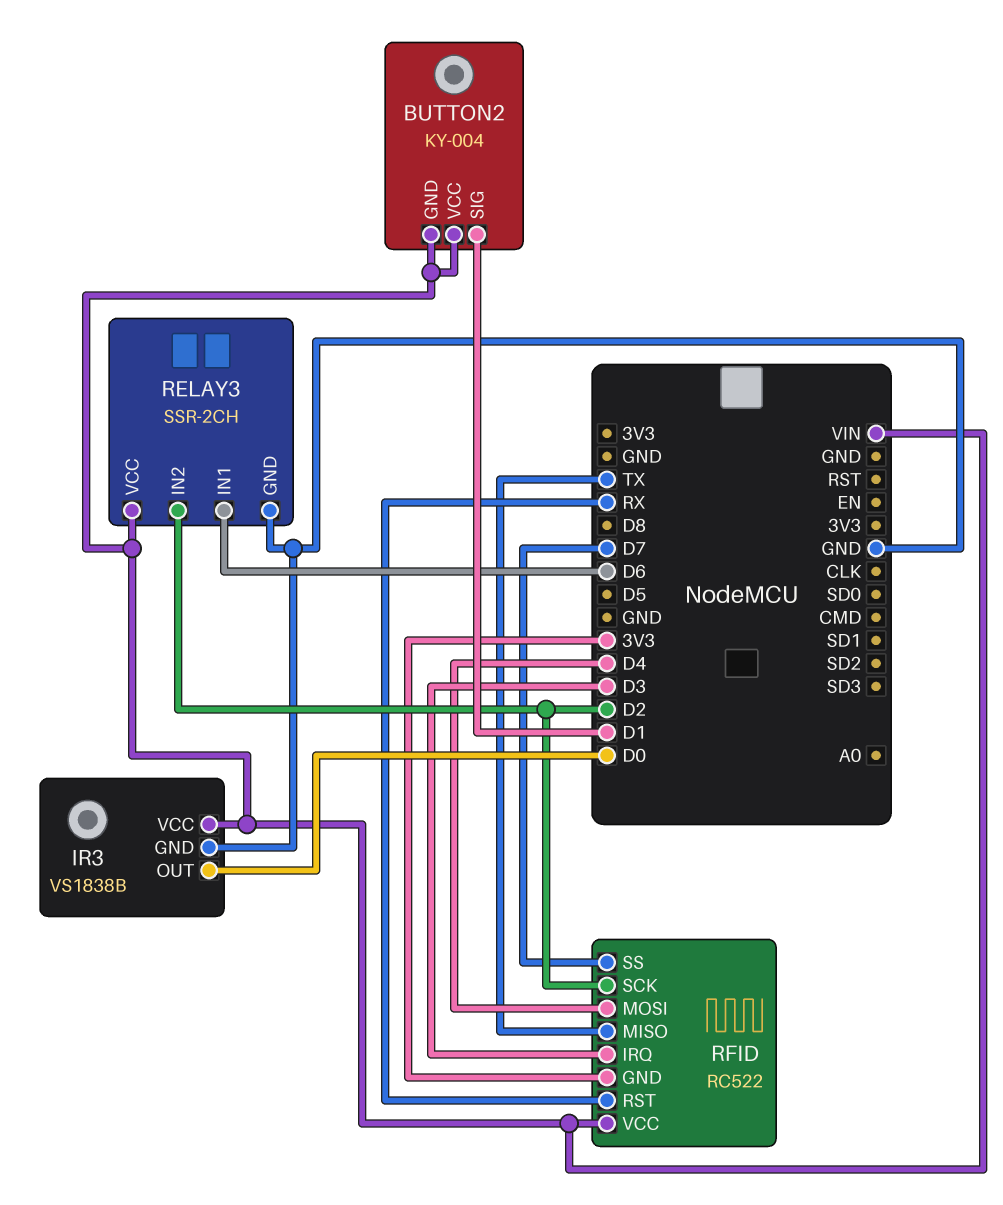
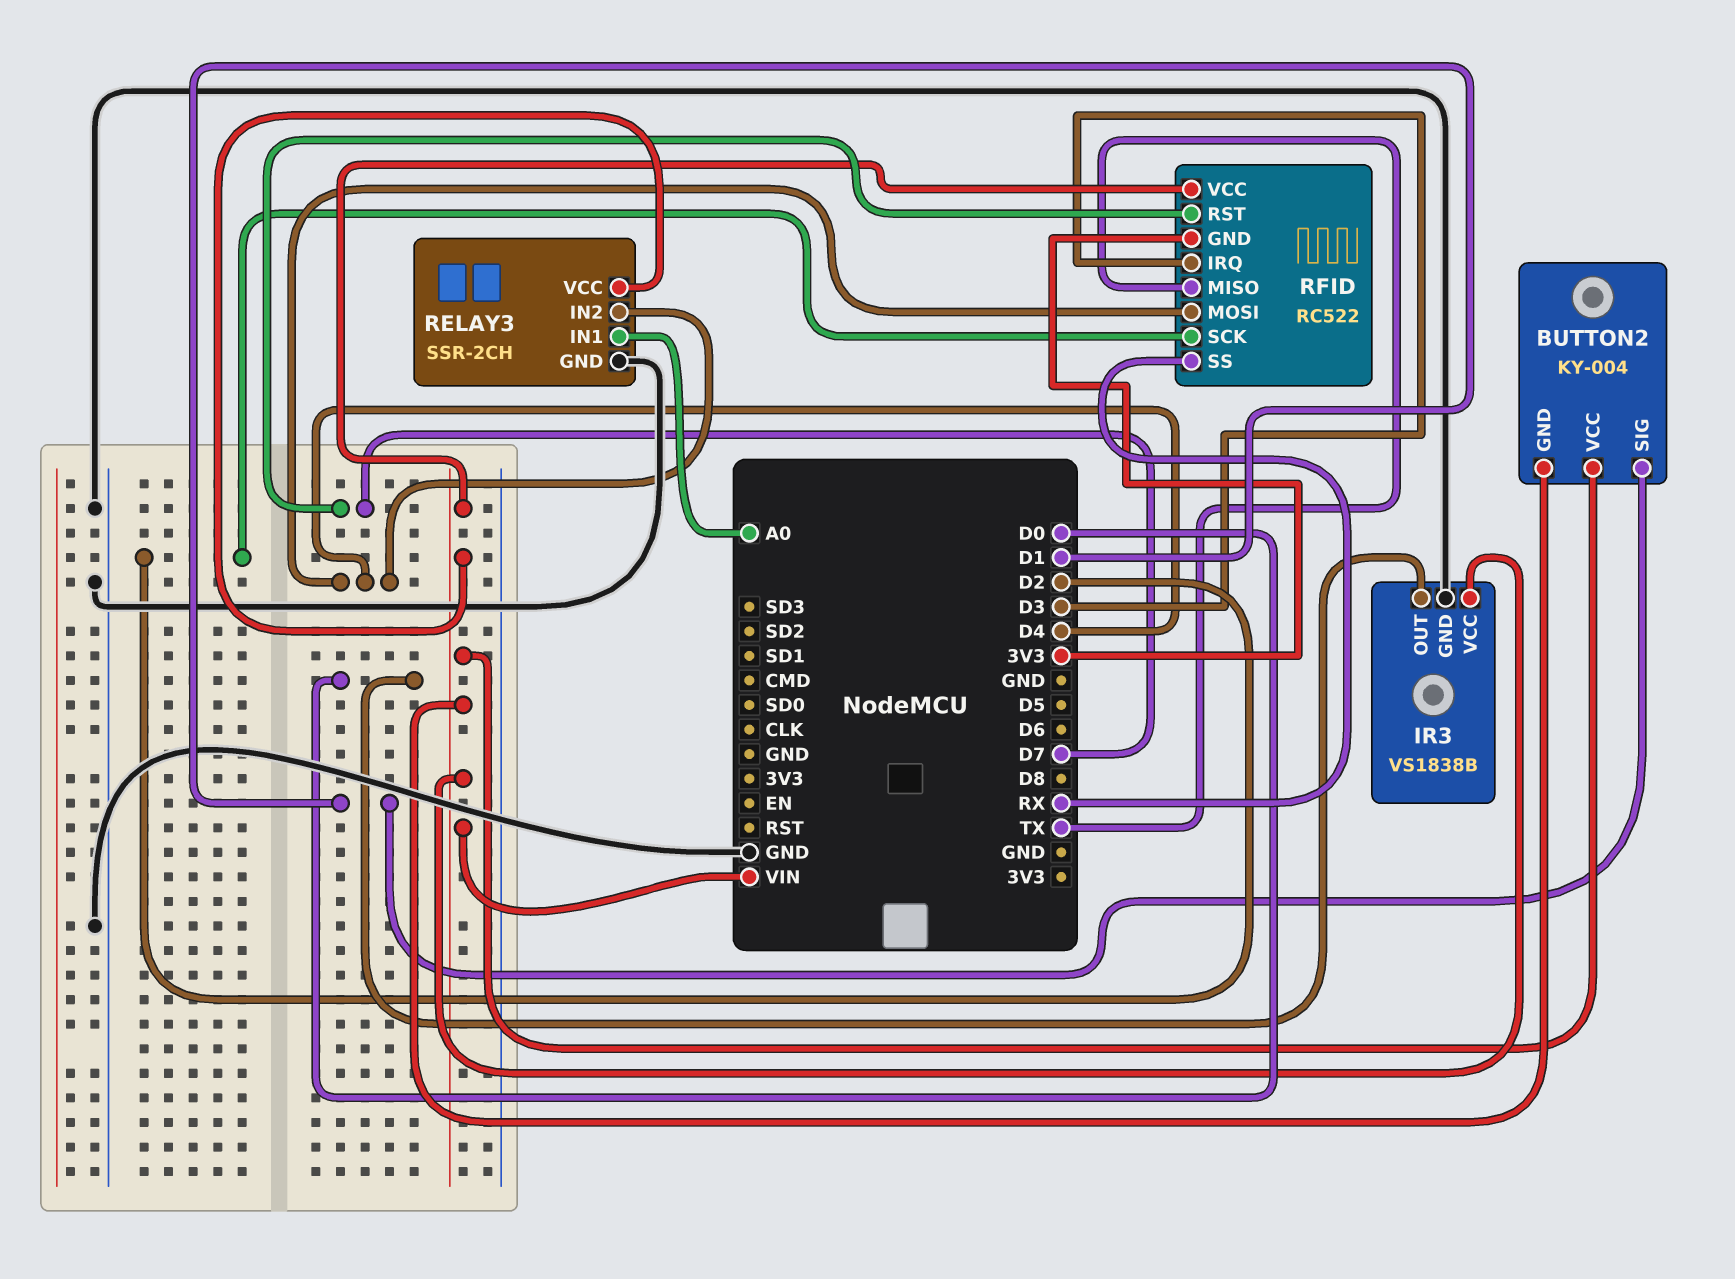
RELAY3 pin IN1: D6 -> A0
RELAY3 pin IN2: D2 -> D4
RFID pin RST: RX -> D7
RFID pin SS: D7 -> RX

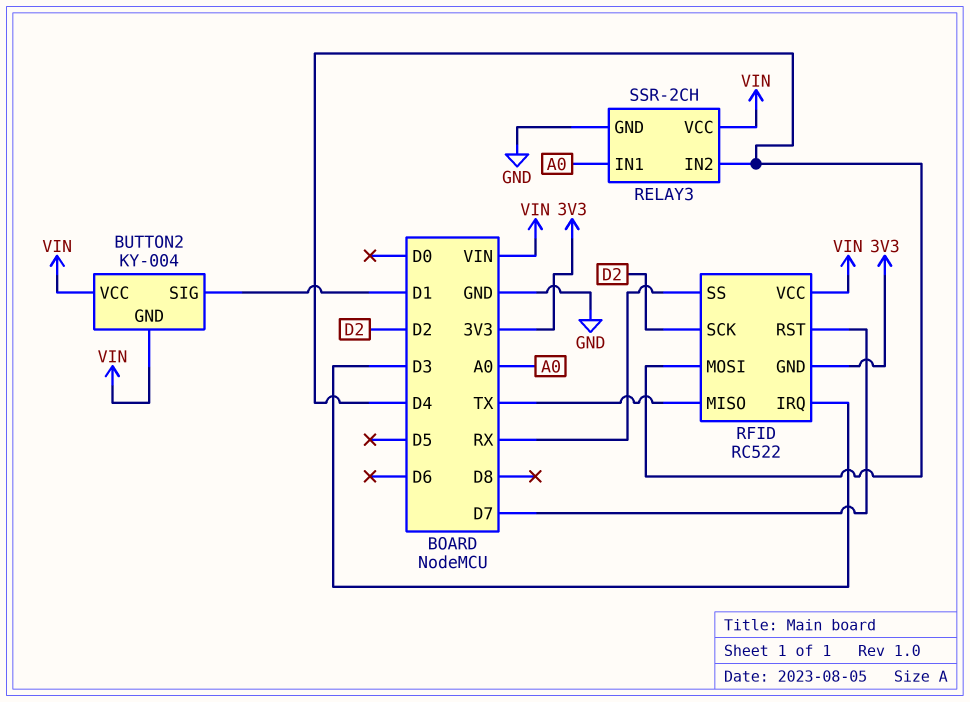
IR3: VS1838B -> none
IR3 pin GND: GND -> none
IR3 pin OUT: D0 -> none
IR3 pin VCC: VIN -> none

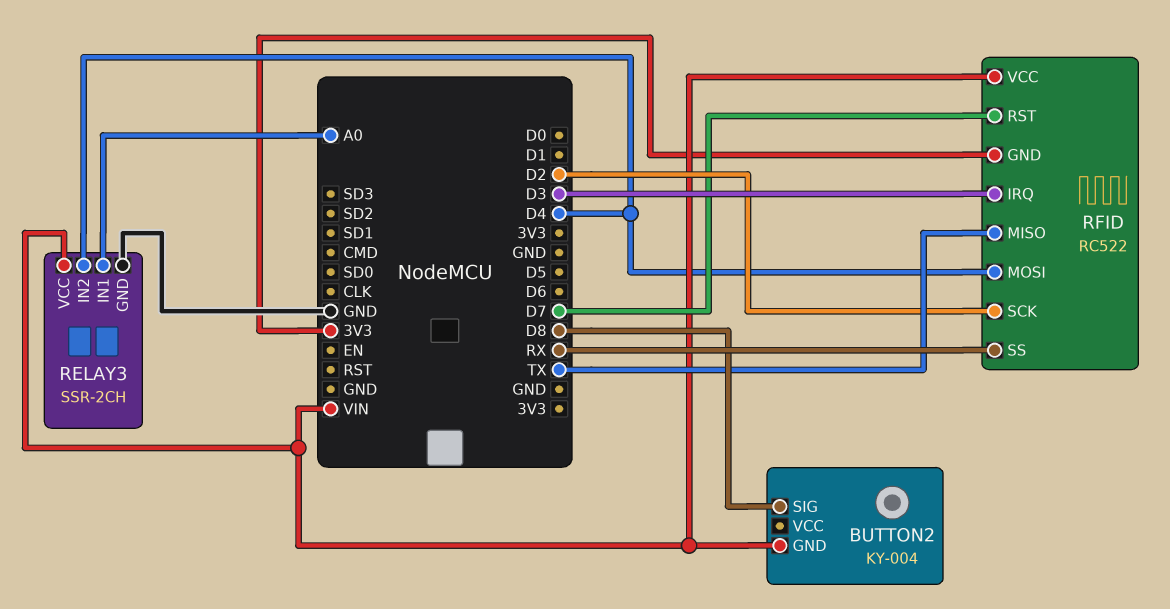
BUTTON2 pin SIG: D1 -> D8
BUTTON2 pin VCC: VIN -> none

